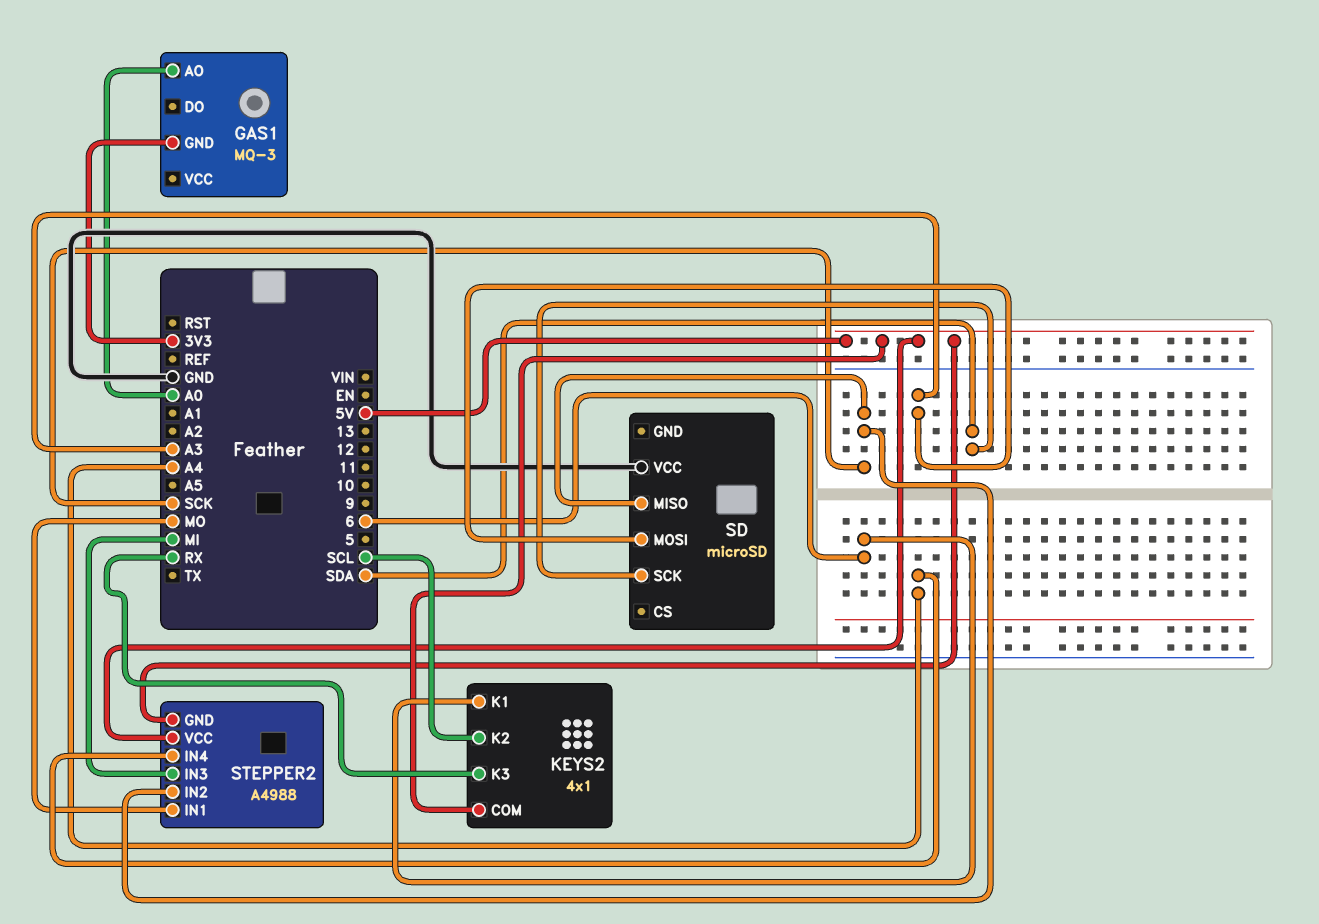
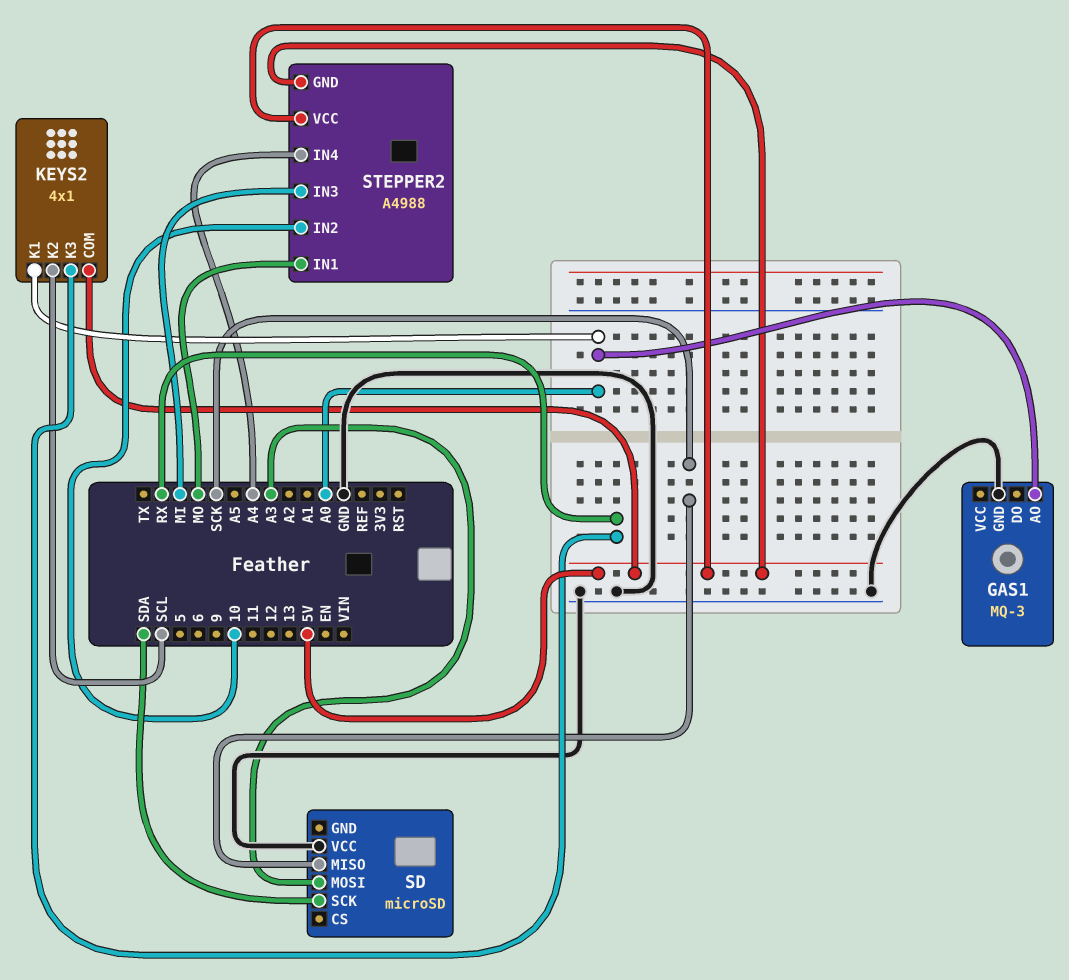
GAS1 pin GND: 3V3 -> GND
KEYS2 pin K1: 6 -> A0
STEPPER2 pin IN2: SCK -> 10

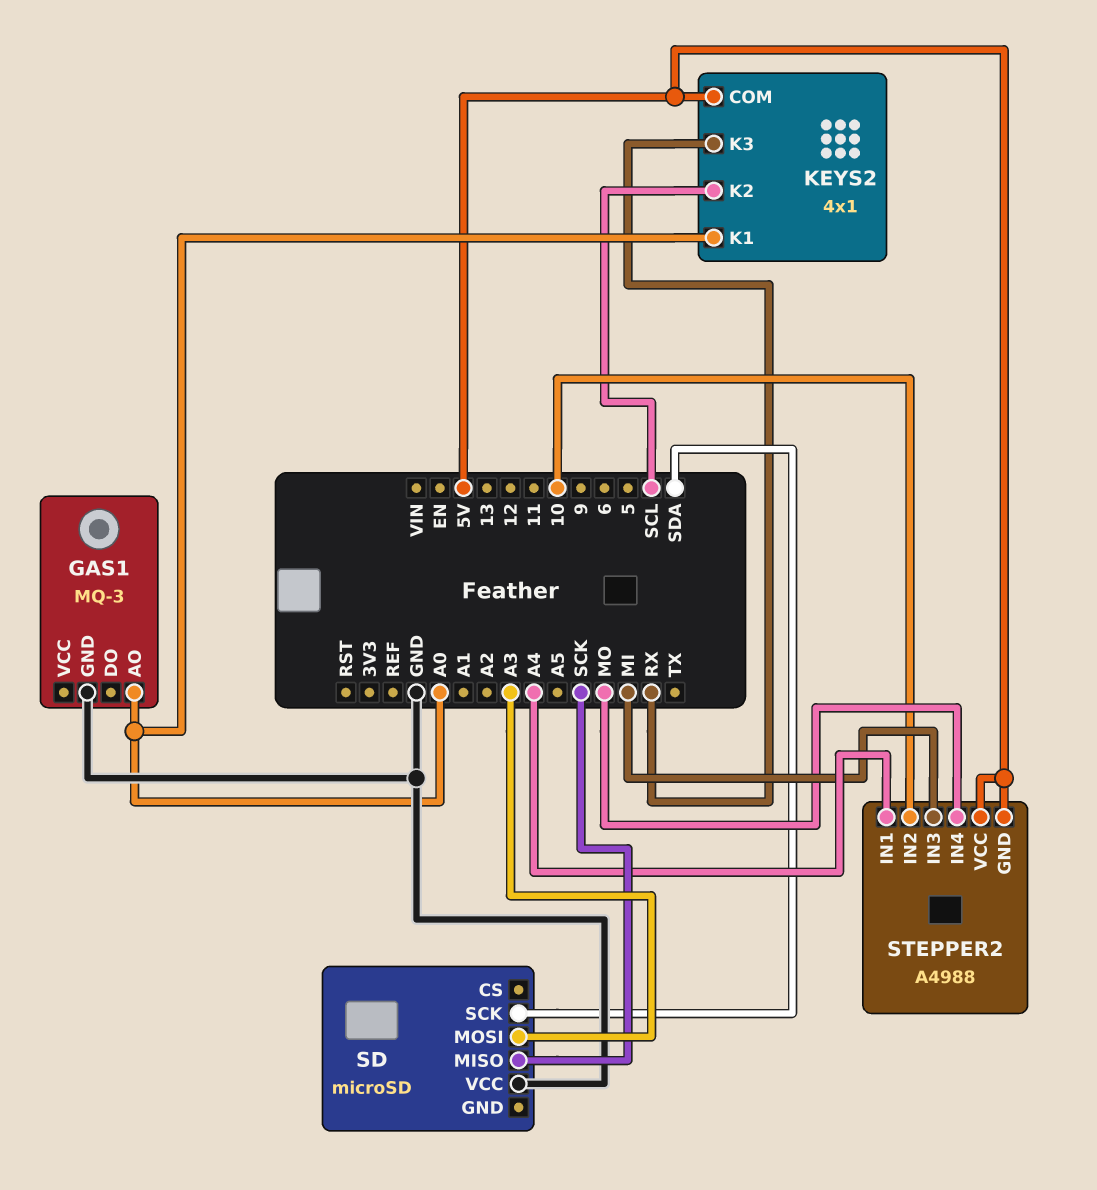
STEPPER2 pin IN1: MO -> A4
STEPPER2 pin IN4: A4 -> MO

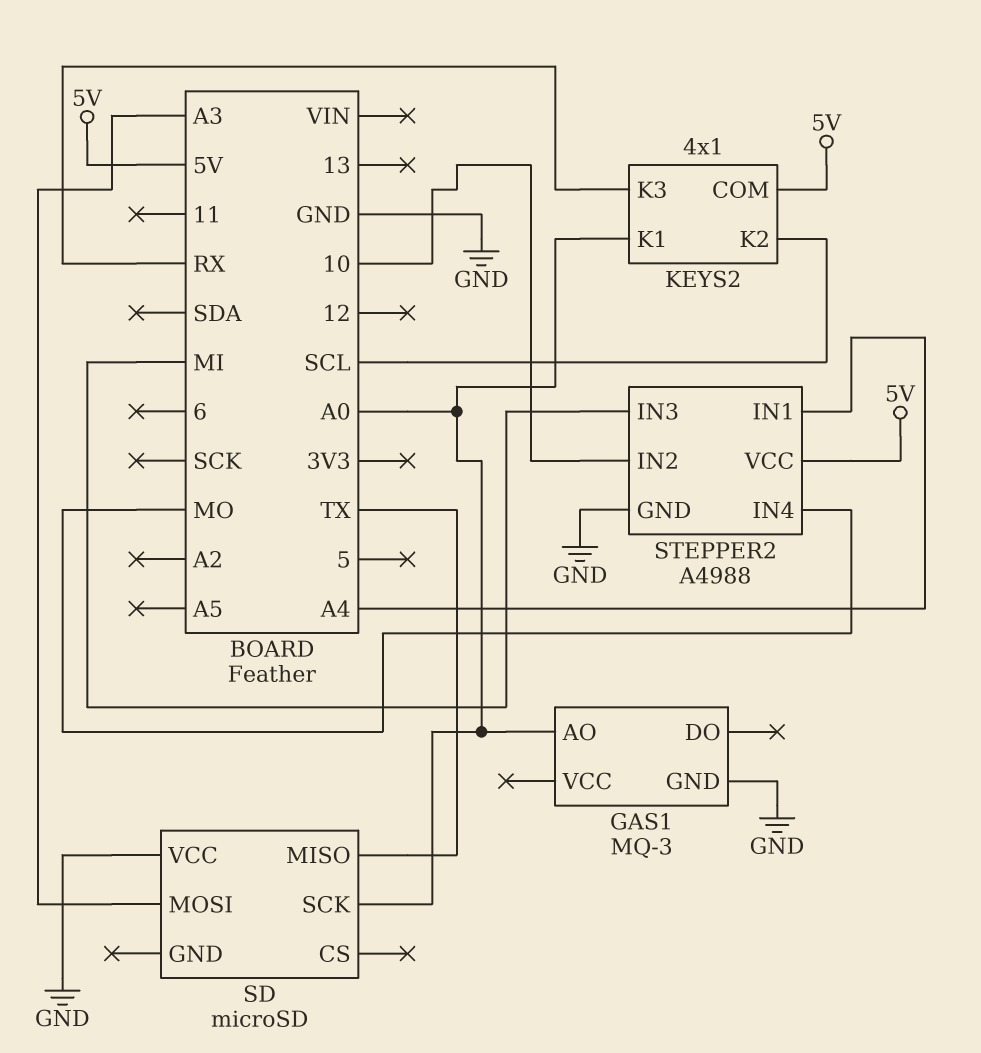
SD pin MISO: SCK -> TX
SD pin SCK: SDA -> A0
STEPPER2 pin GND: 5V -> GND

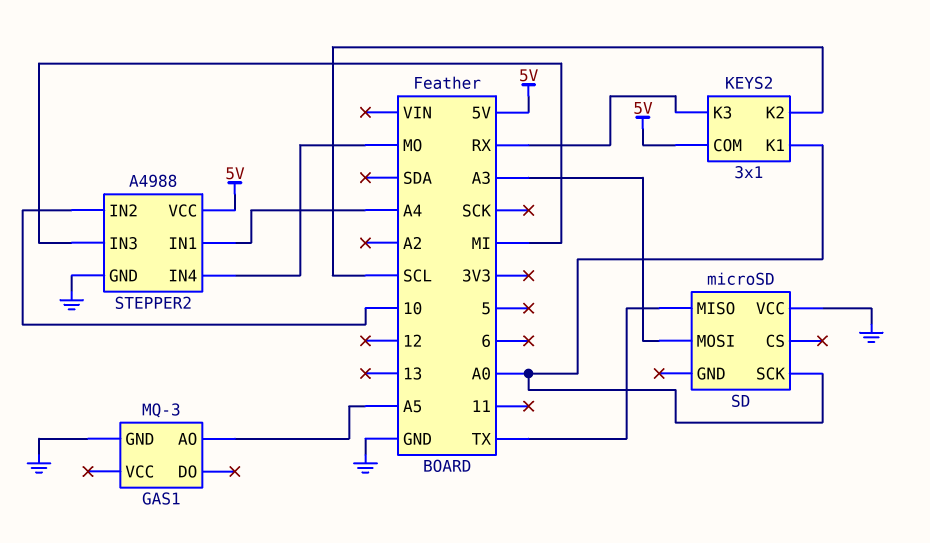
GAS1 pin AO: A0 -> A5
KEYS2: 4x1 -> 3x1

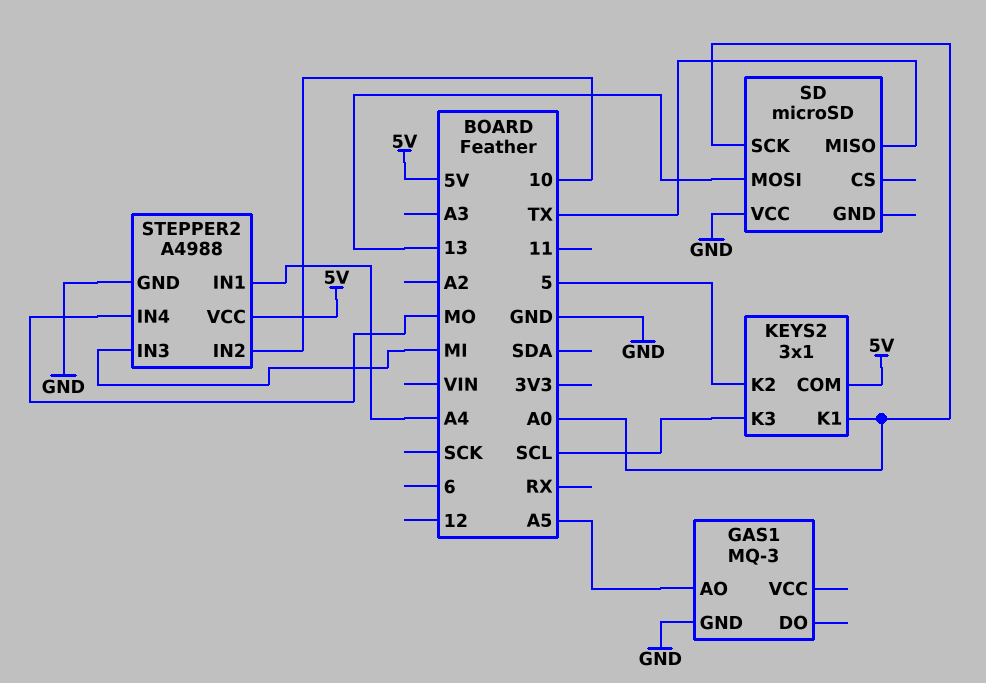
KEYS2 pin K2: SCL -> 5
KEYS2 pin K3: RX -> SCL
SD pin MOSI: A3 -> 13

